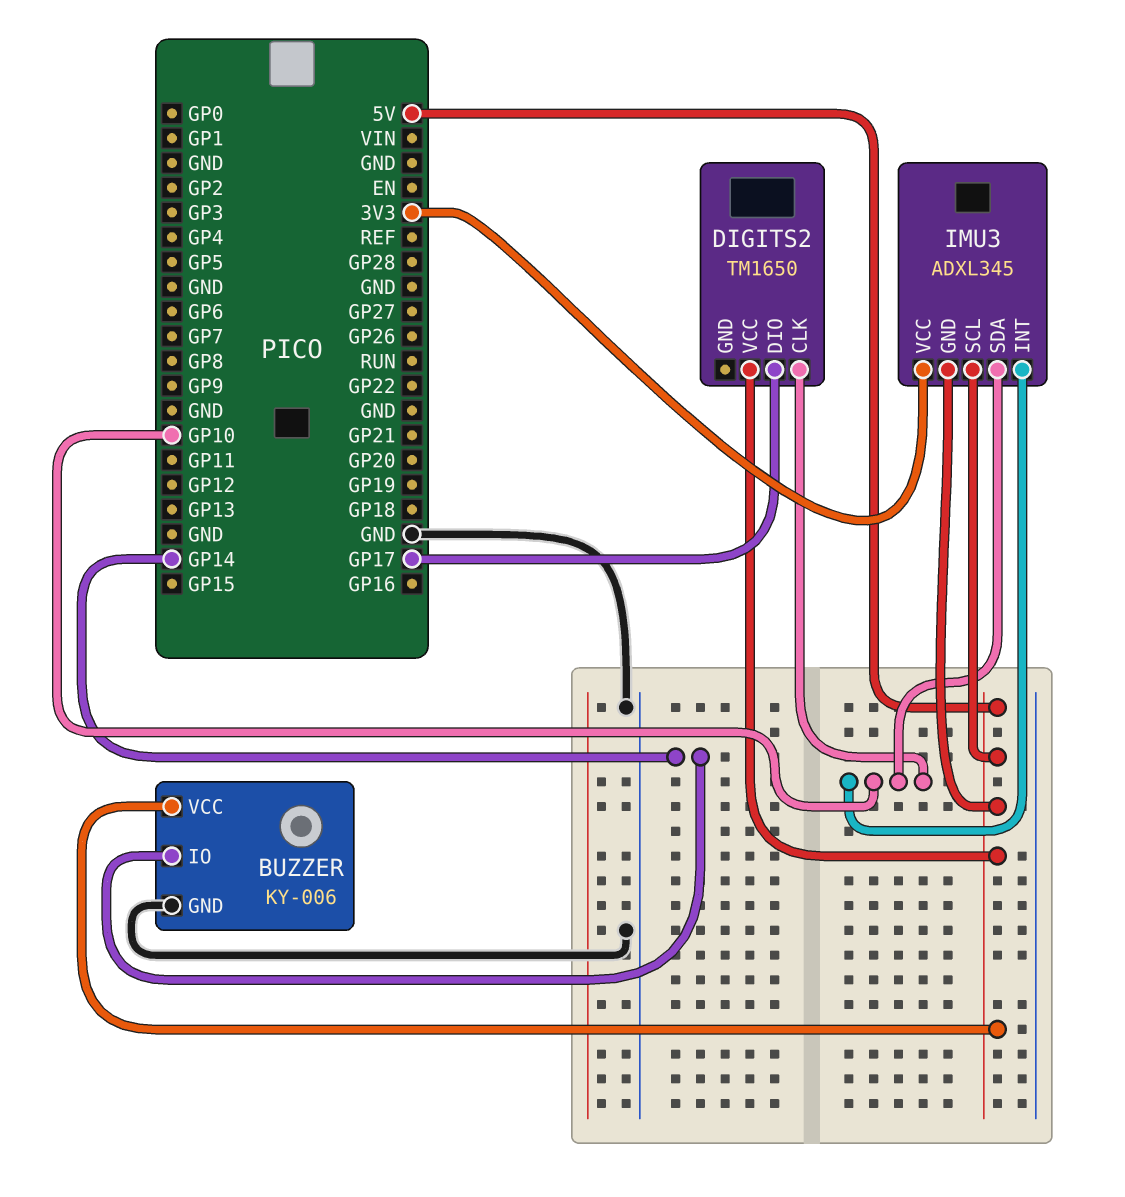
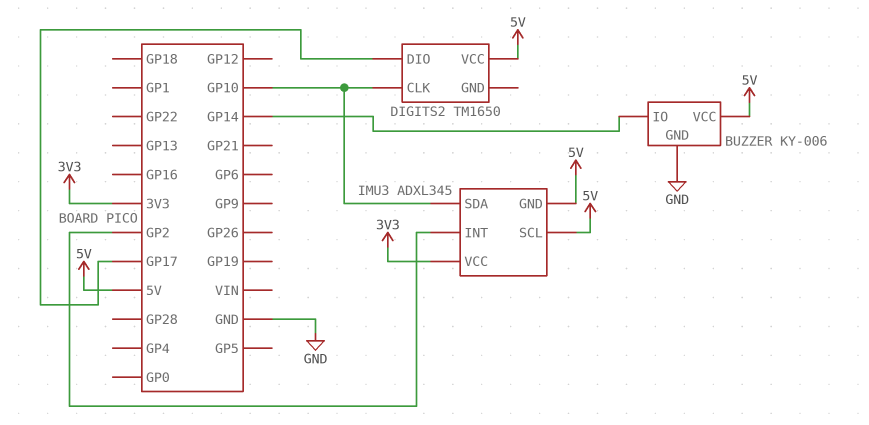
IMU3 pin INT: GP10 -> GP2

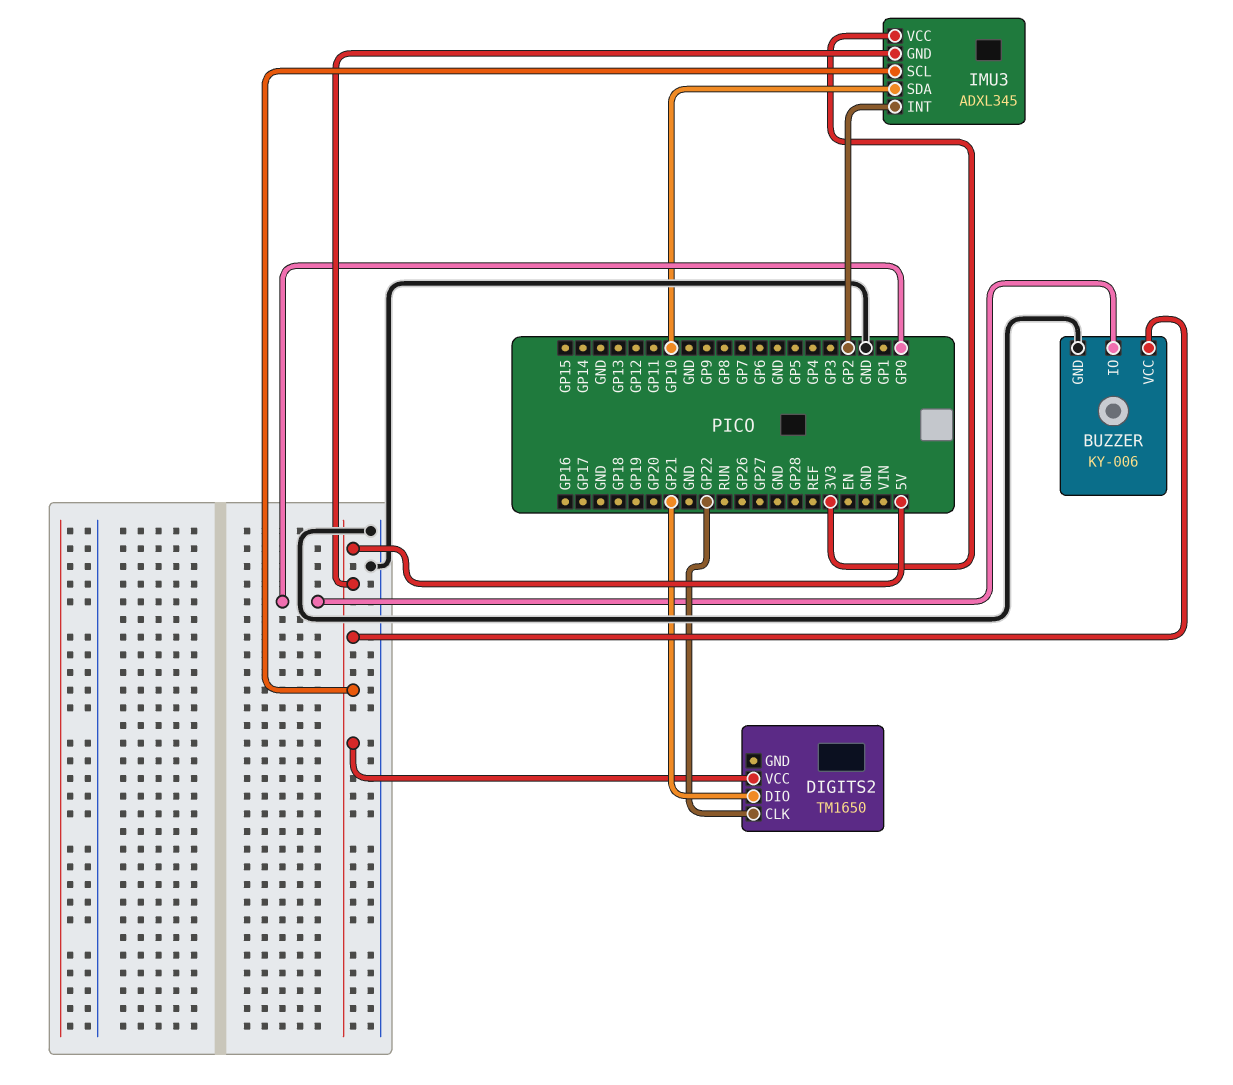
BUZZER pin IO: GP14 -> GP0
DIGITS2 pin CLK: GP10 -> GP22
DIGITS2 pin DIO: GP17 -> GP21

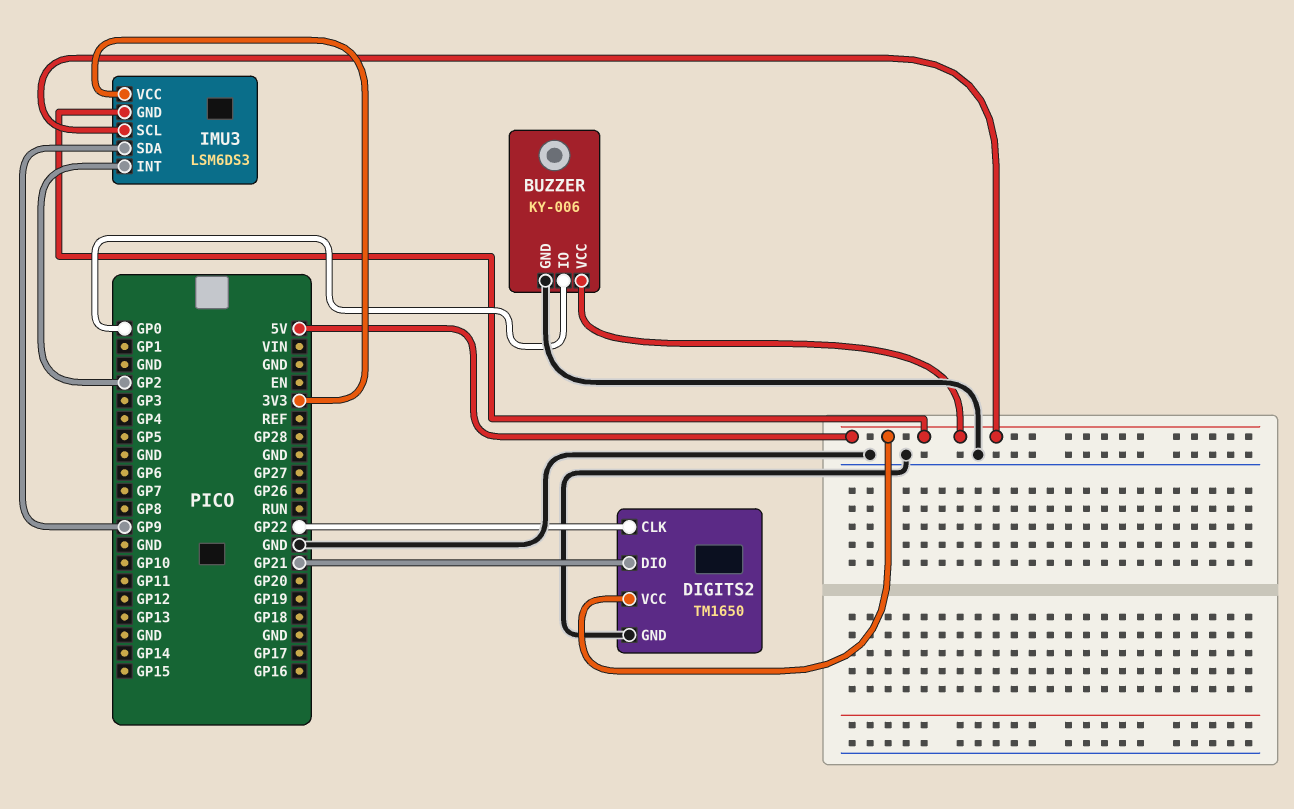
DIGITS2 pin GND: none -> GND
IMU3: ADXL345 -> LSM6DS3
IMU3 pin SDA: GP10 -> GP9

